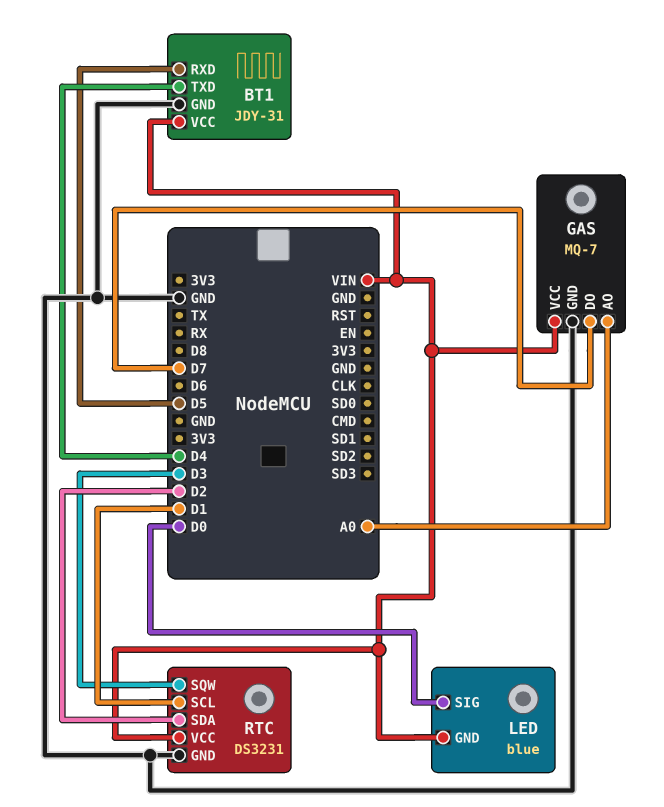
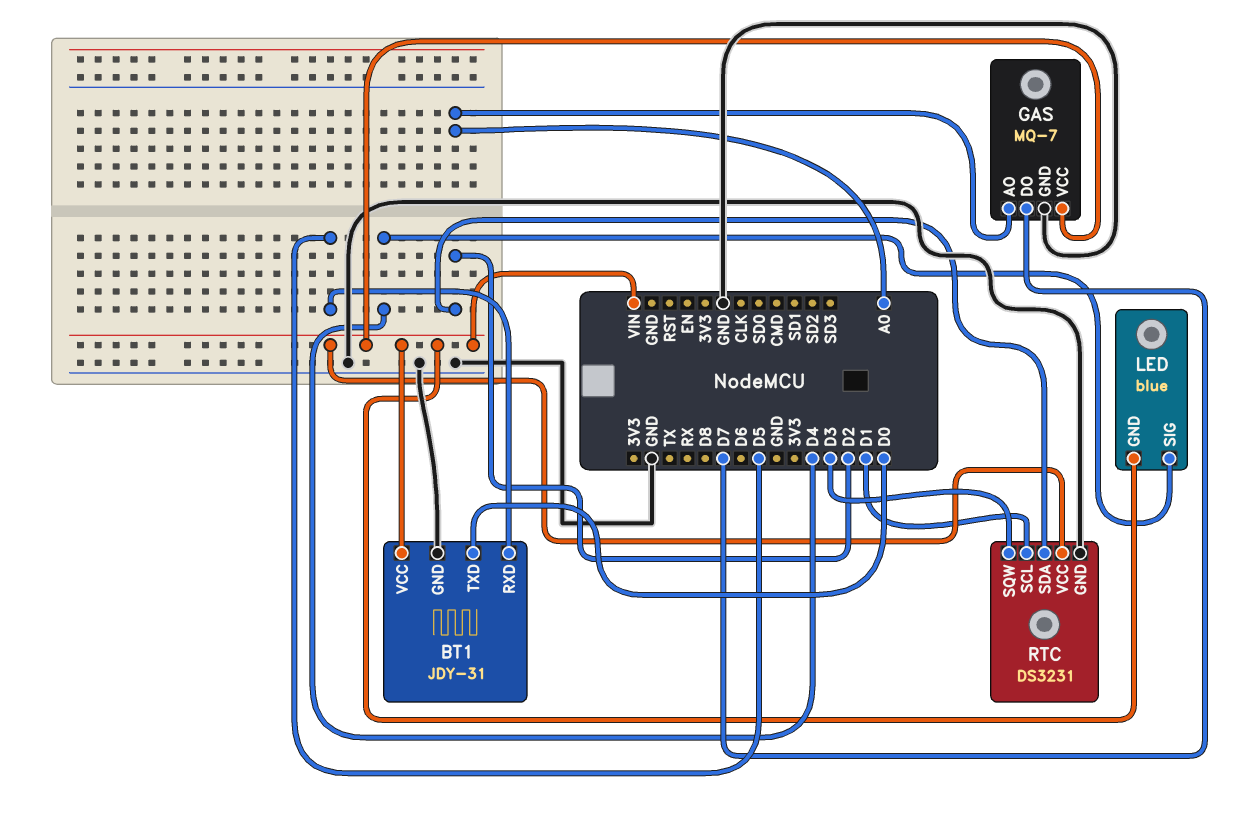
BT1 pin TXD: D4 -> D0
LED pin SIG: D0 -> D4

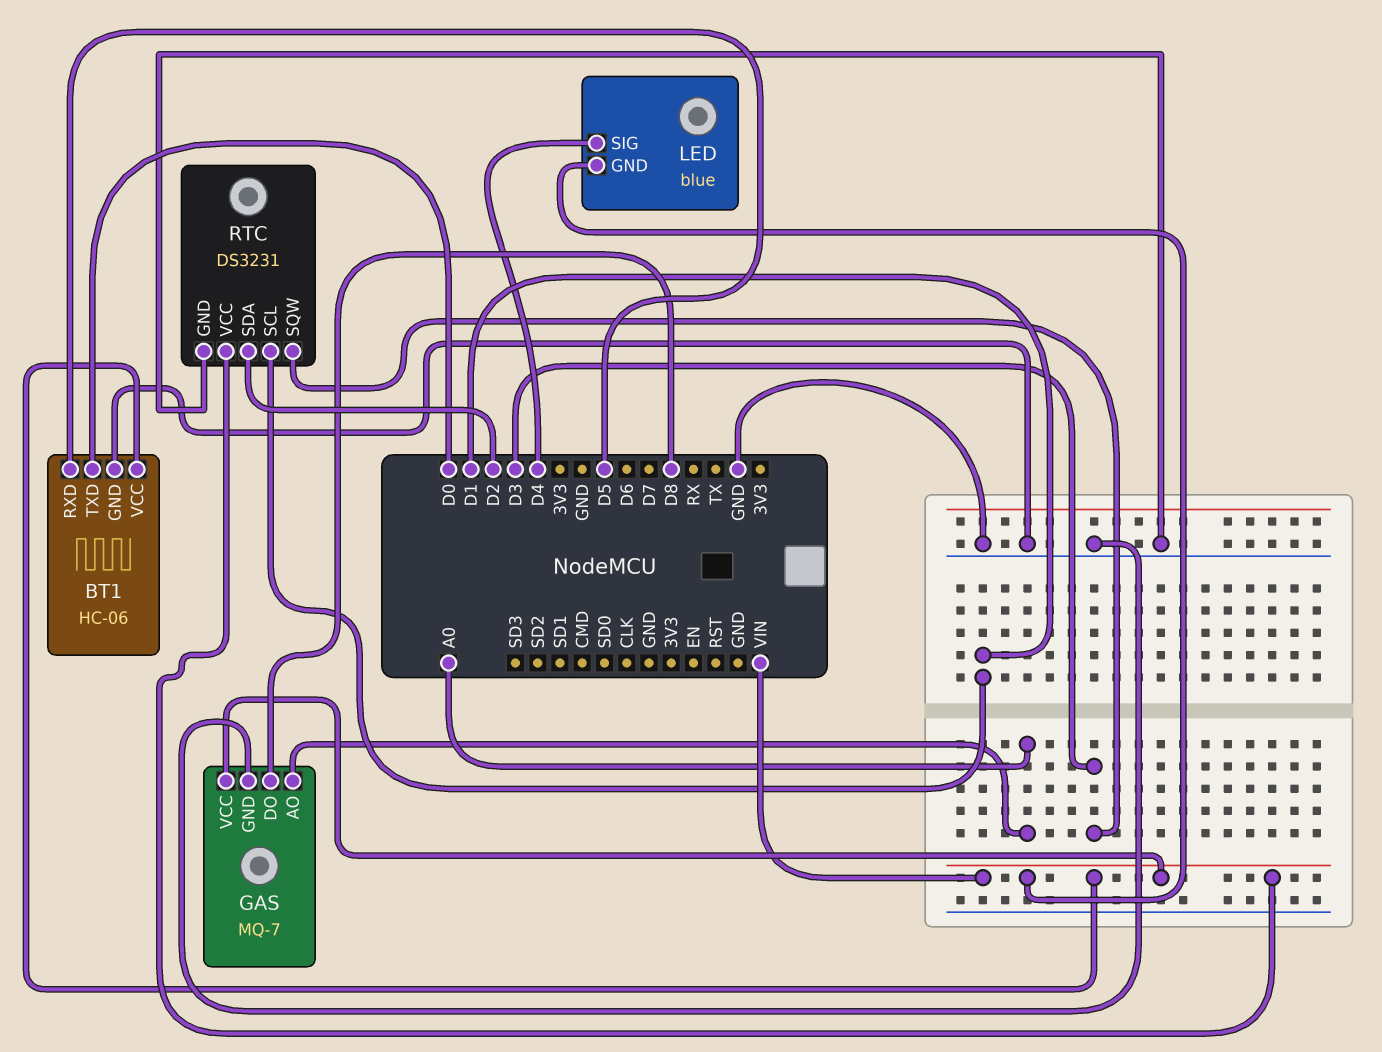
BT1: JDY-31 -> HC-06
GAS pin DO: D7 -> D8

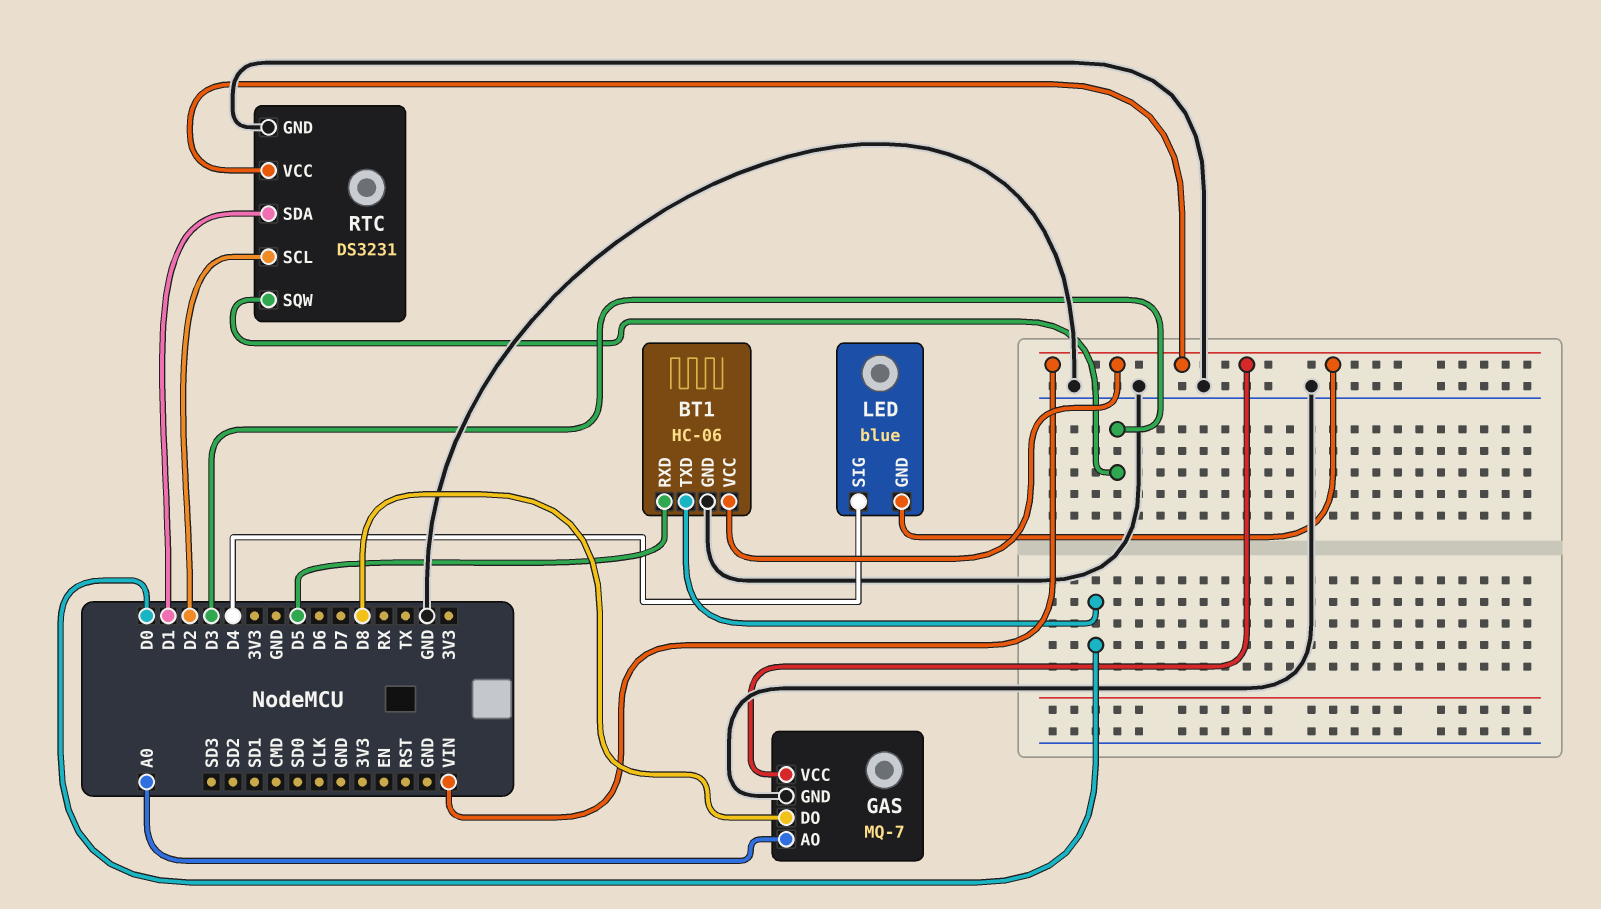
RTC pin SCL: D1 -> D2
RTC pin SDA: D2 -> D1

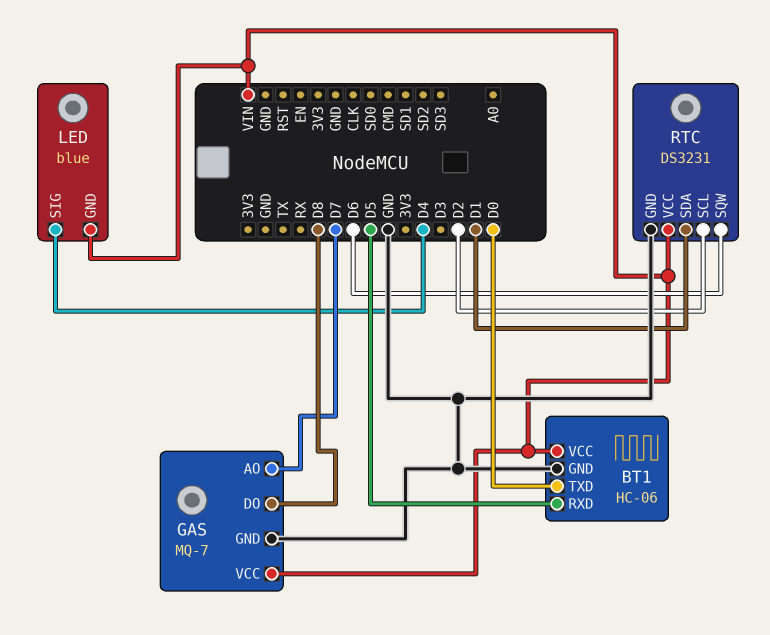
GAS pin AO: A0 -> D7
RTC pin SQW: D3 -> D6

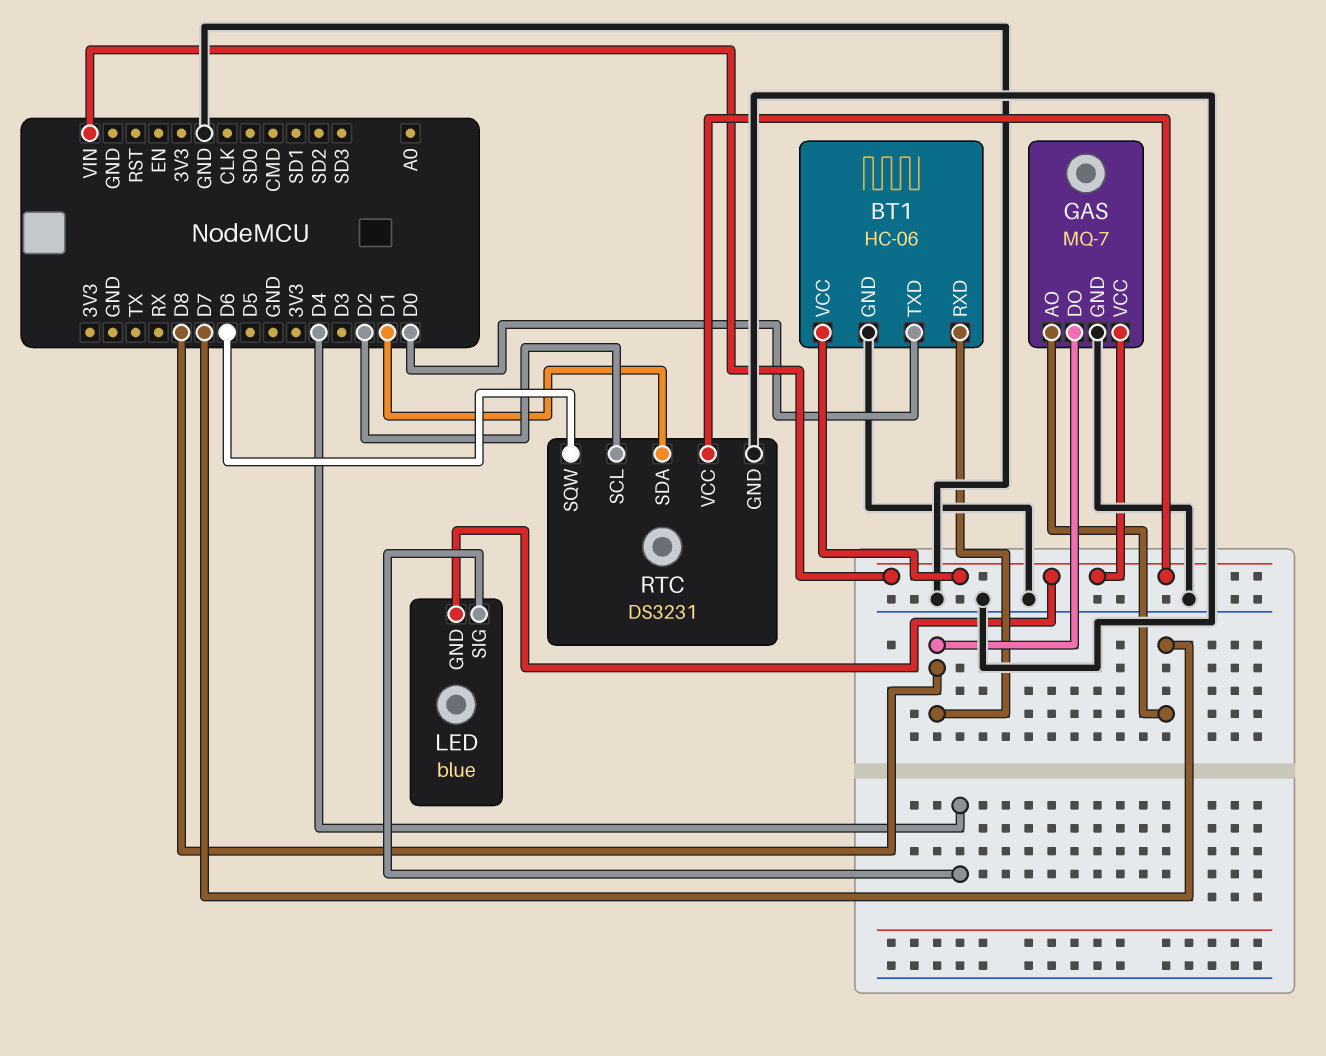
BT1 pin RXD: D5 -> D8

